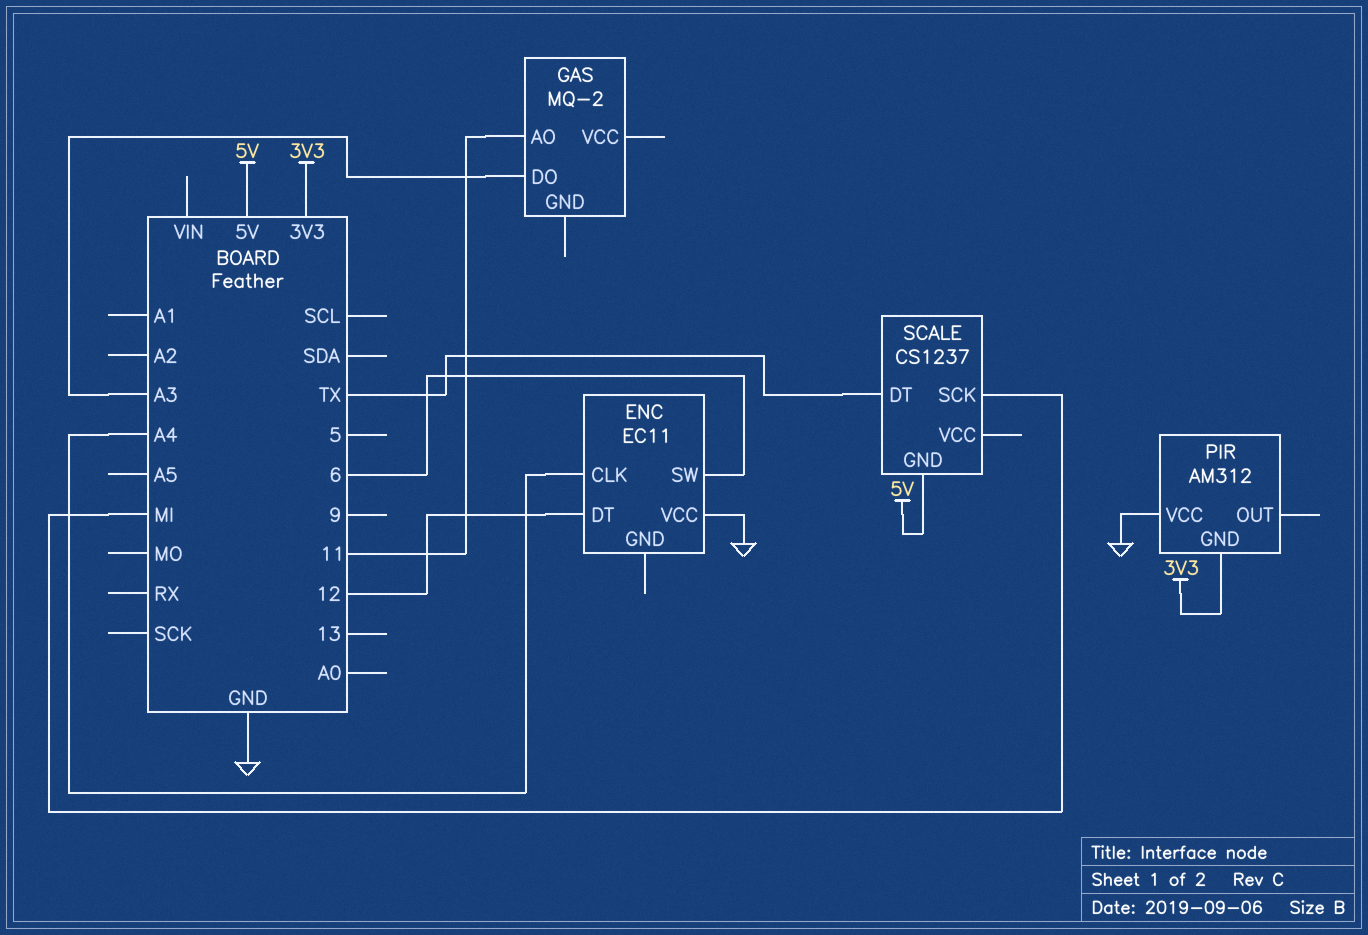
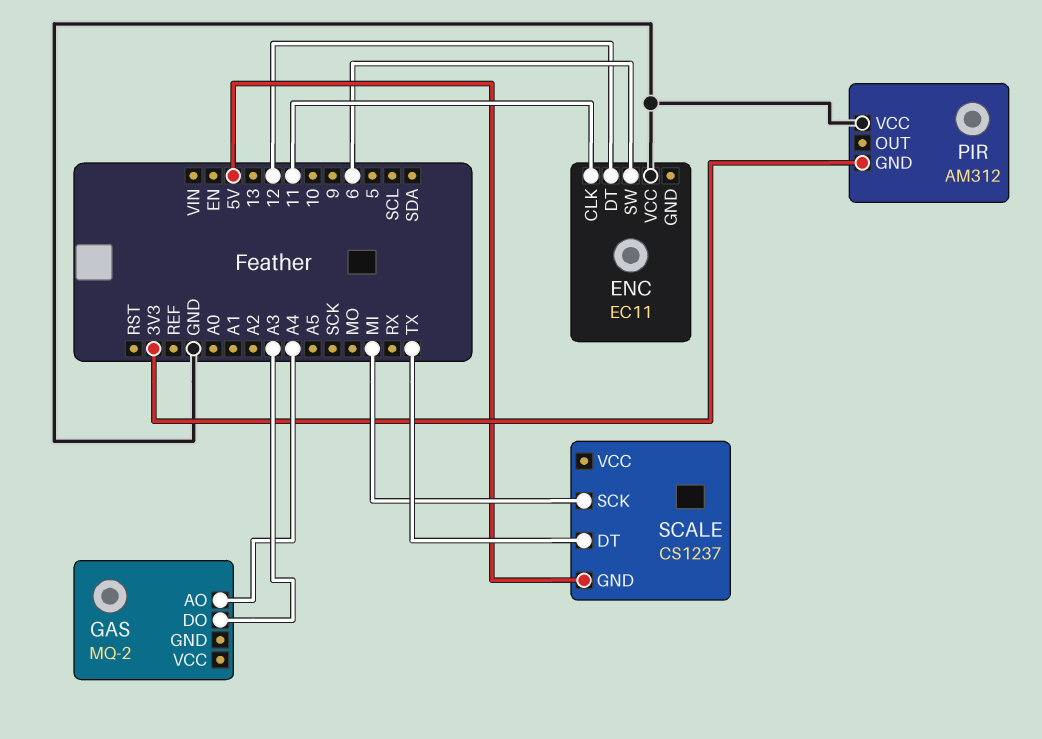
ENC pin CLK: A4 -> 11
GAS pin AO: 11 -> A4

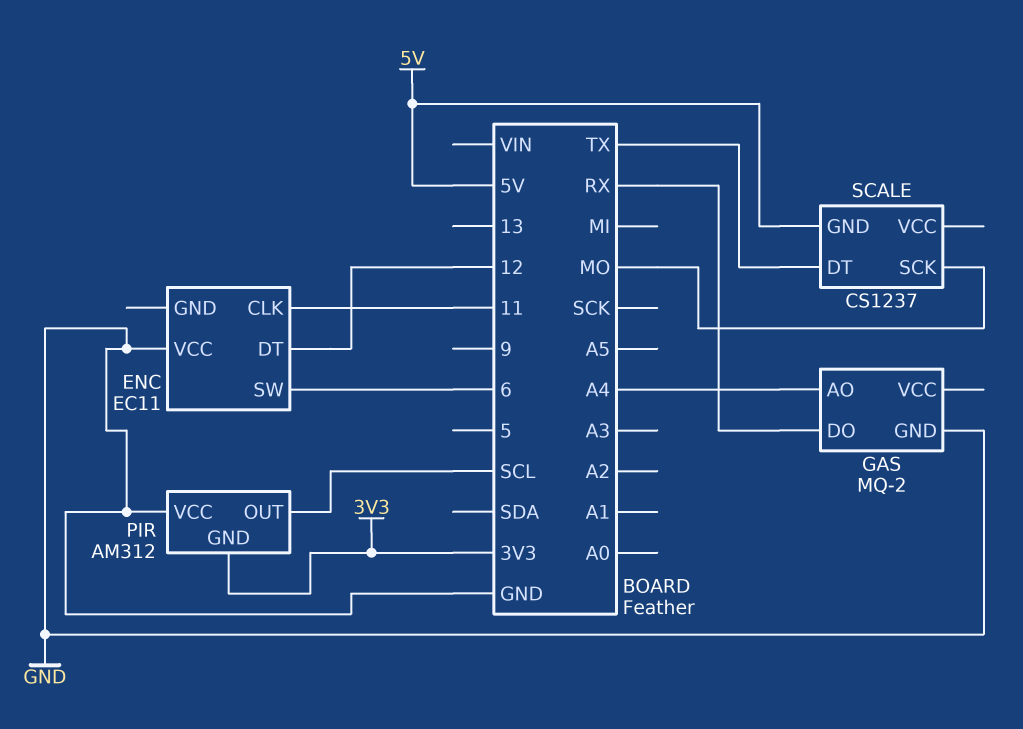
GAS pin DO: A3 -> RX
GAS pin GND: none -> GND
PIR pin OUT: none -> SCL
SCALE pin SCK: MI -> MO

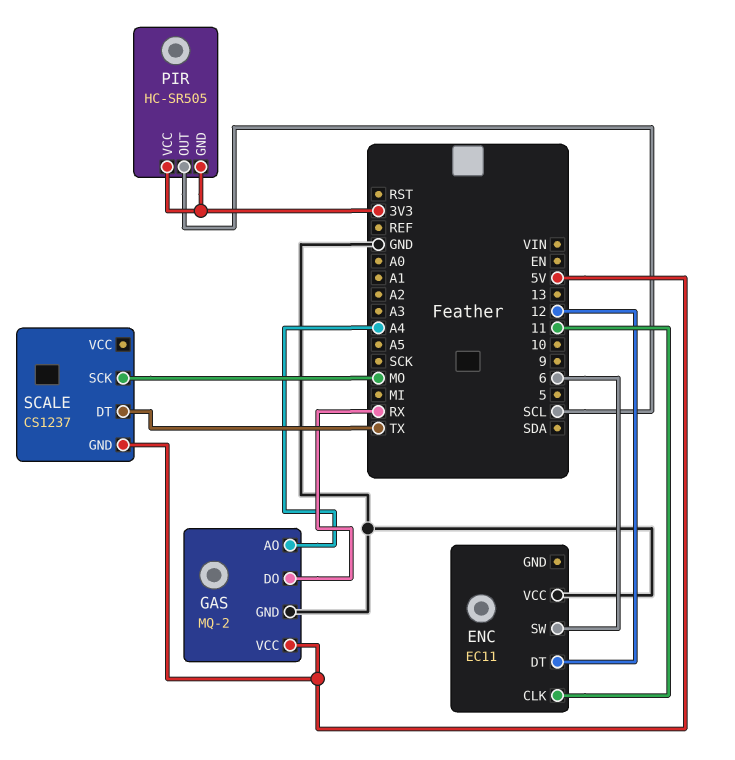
GAS pin VCC: none -> 5V
PIR: AM312 -> HC-SR505
PIR pin VCC: GND -> 3V3

